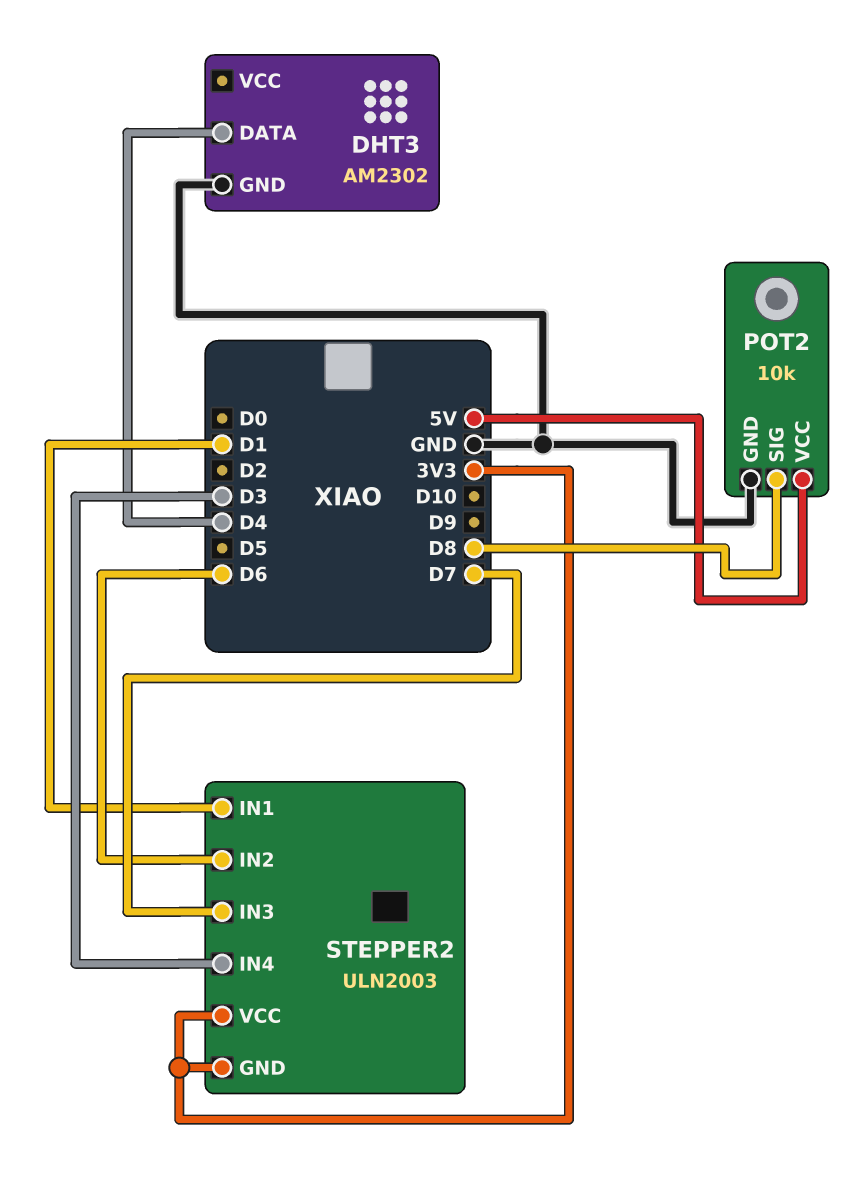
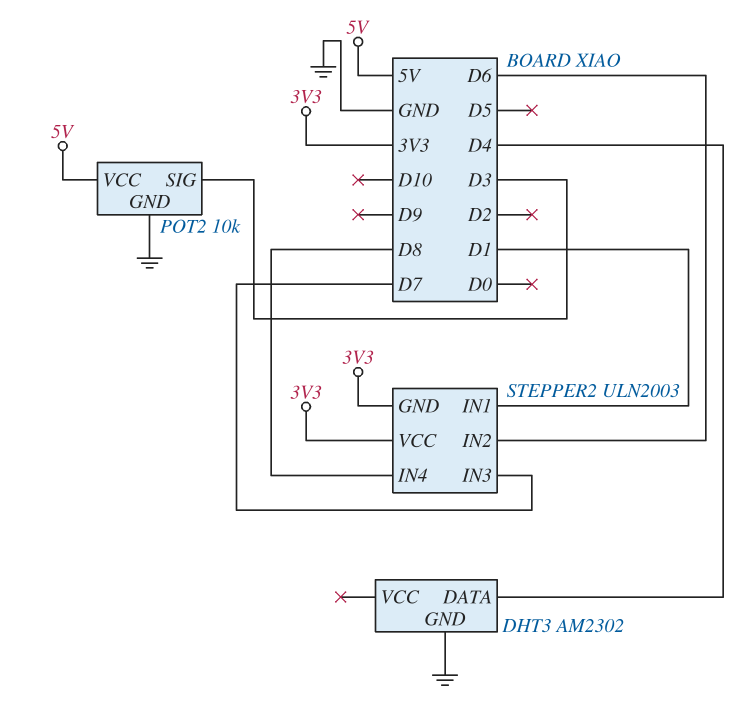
POT2 pin SIG: D8 -> D3
STEPPER2 pin IN4: D3 -> D8

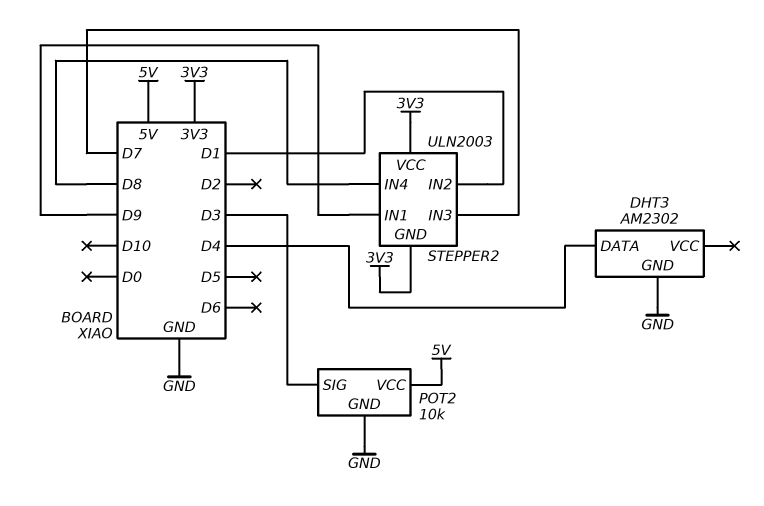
STEPPER2 pin IN1: D1 -> D9
STEPPER2 pin IN2: D6 -> D1

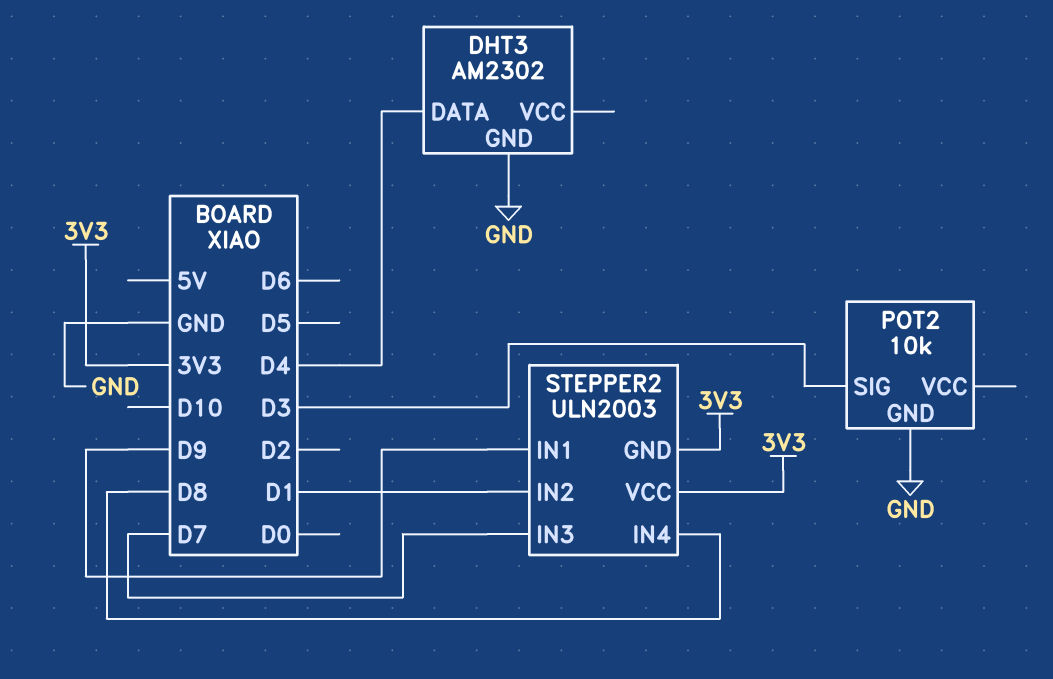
POT2 pin VCC: 5V -> none

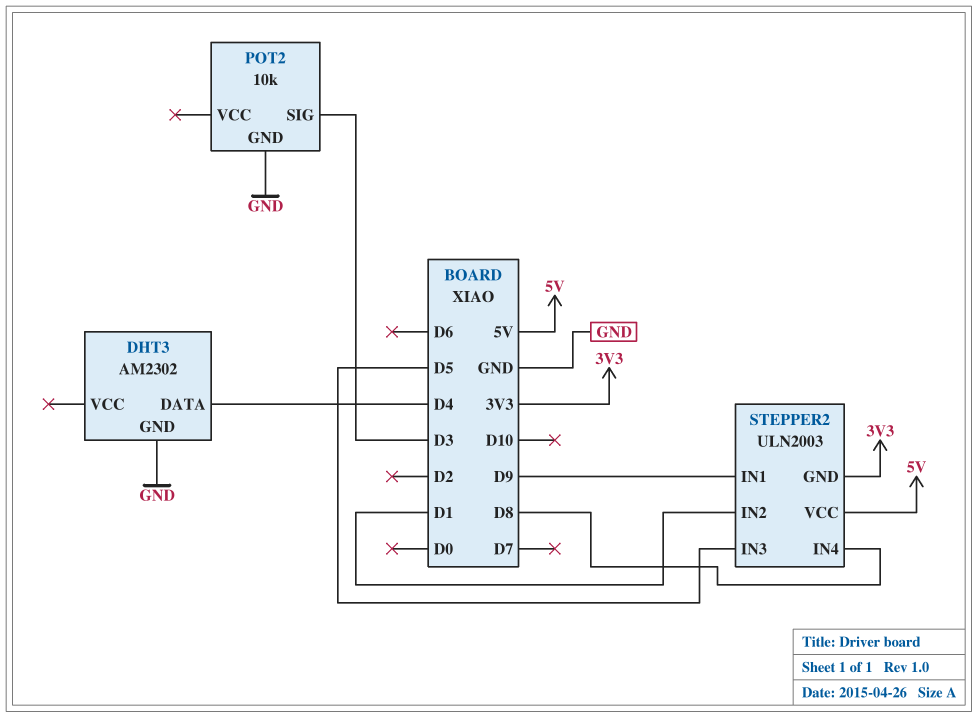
STEPPER2 pin IN3: D7 -> D5
STEPPER2 pin VCC: 3V3 -> 5V

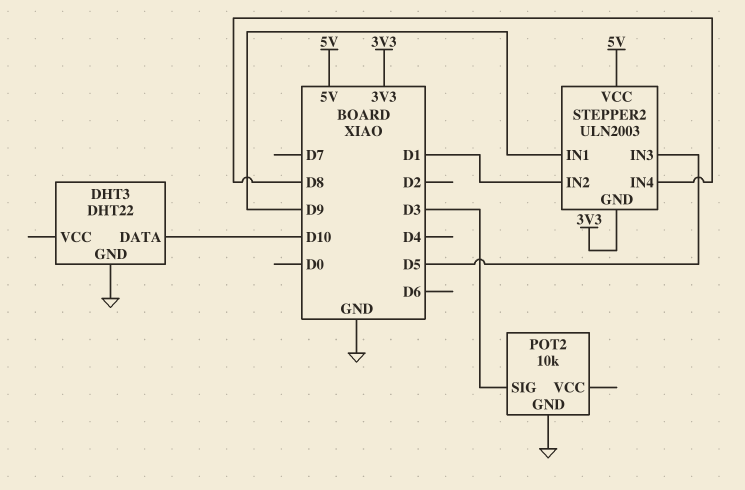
DHT3: AM2302 -> DHT22
DHT3 pin DATA: D4 -> D10

